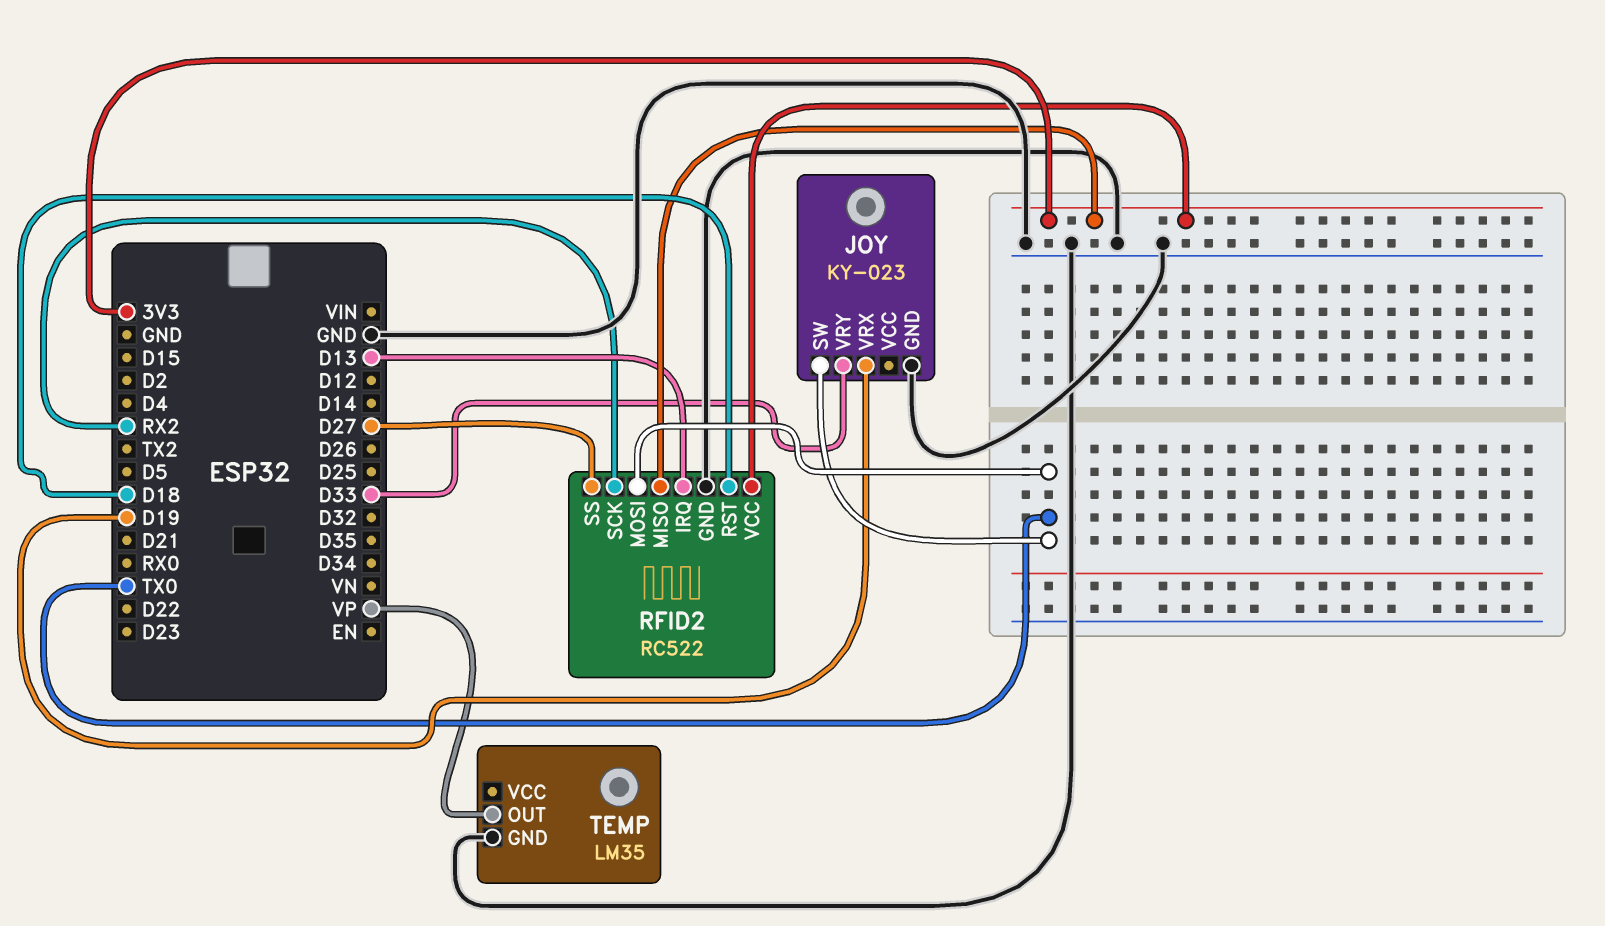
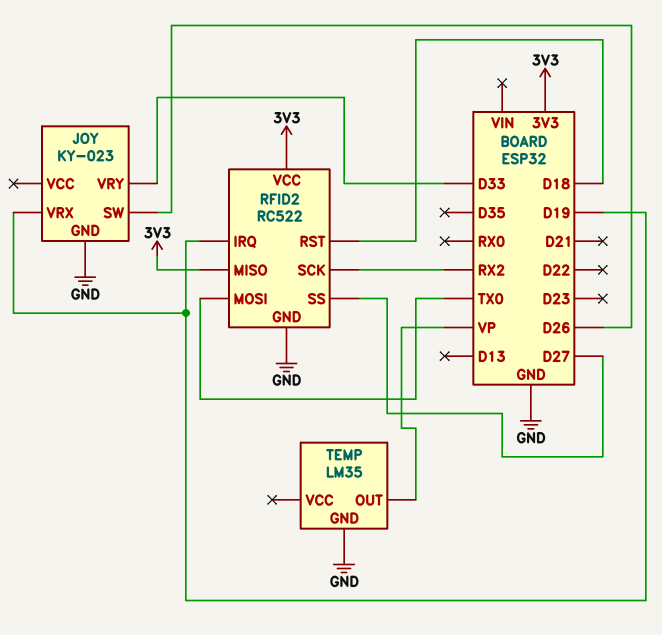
JOY pin SW: TX0 -> D26
RFID2 pin IRQ: D13 -> D19

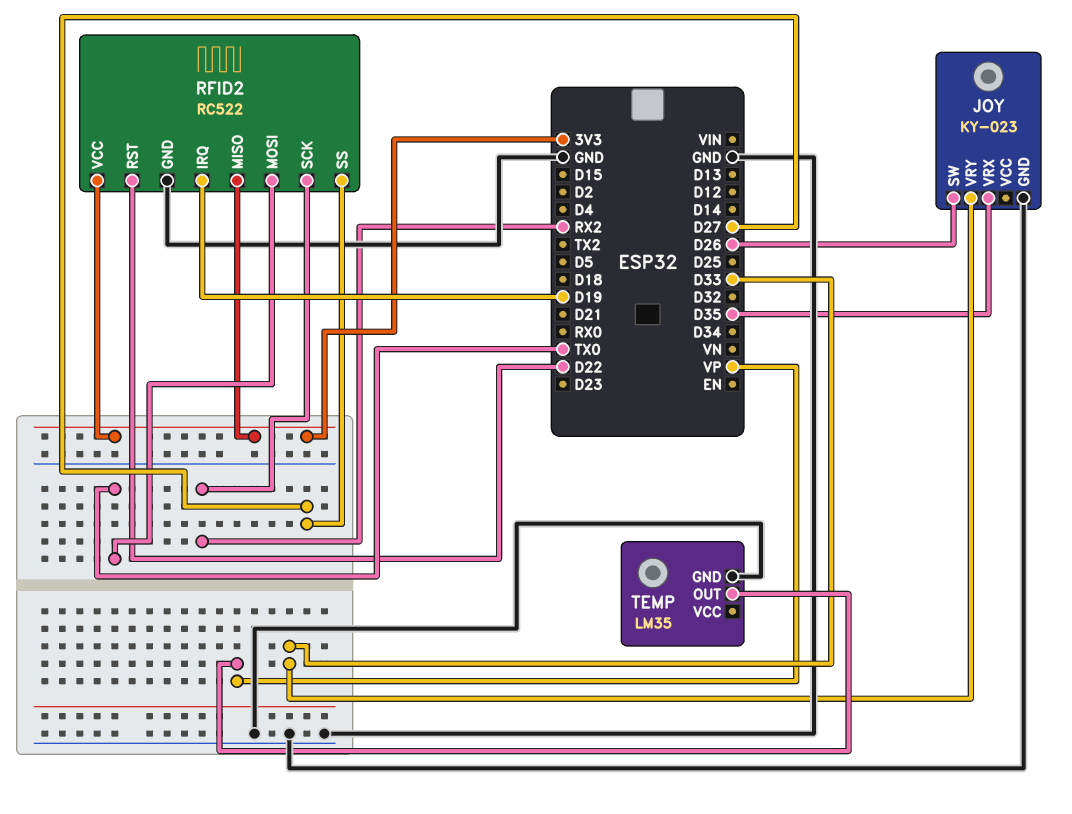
JOY pin VRX: D19 -> D35
RFID2 pin RST: D18 -> D22

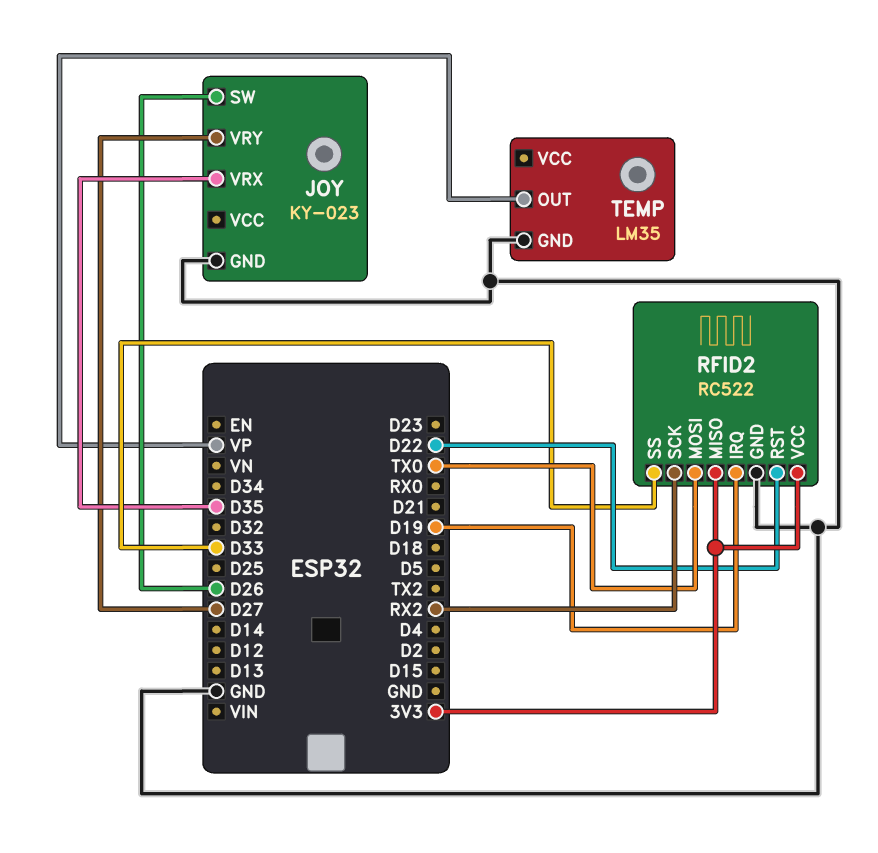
JOY pin VRY: D33 -> D27
RFID2 pin SS: D27 -> D33

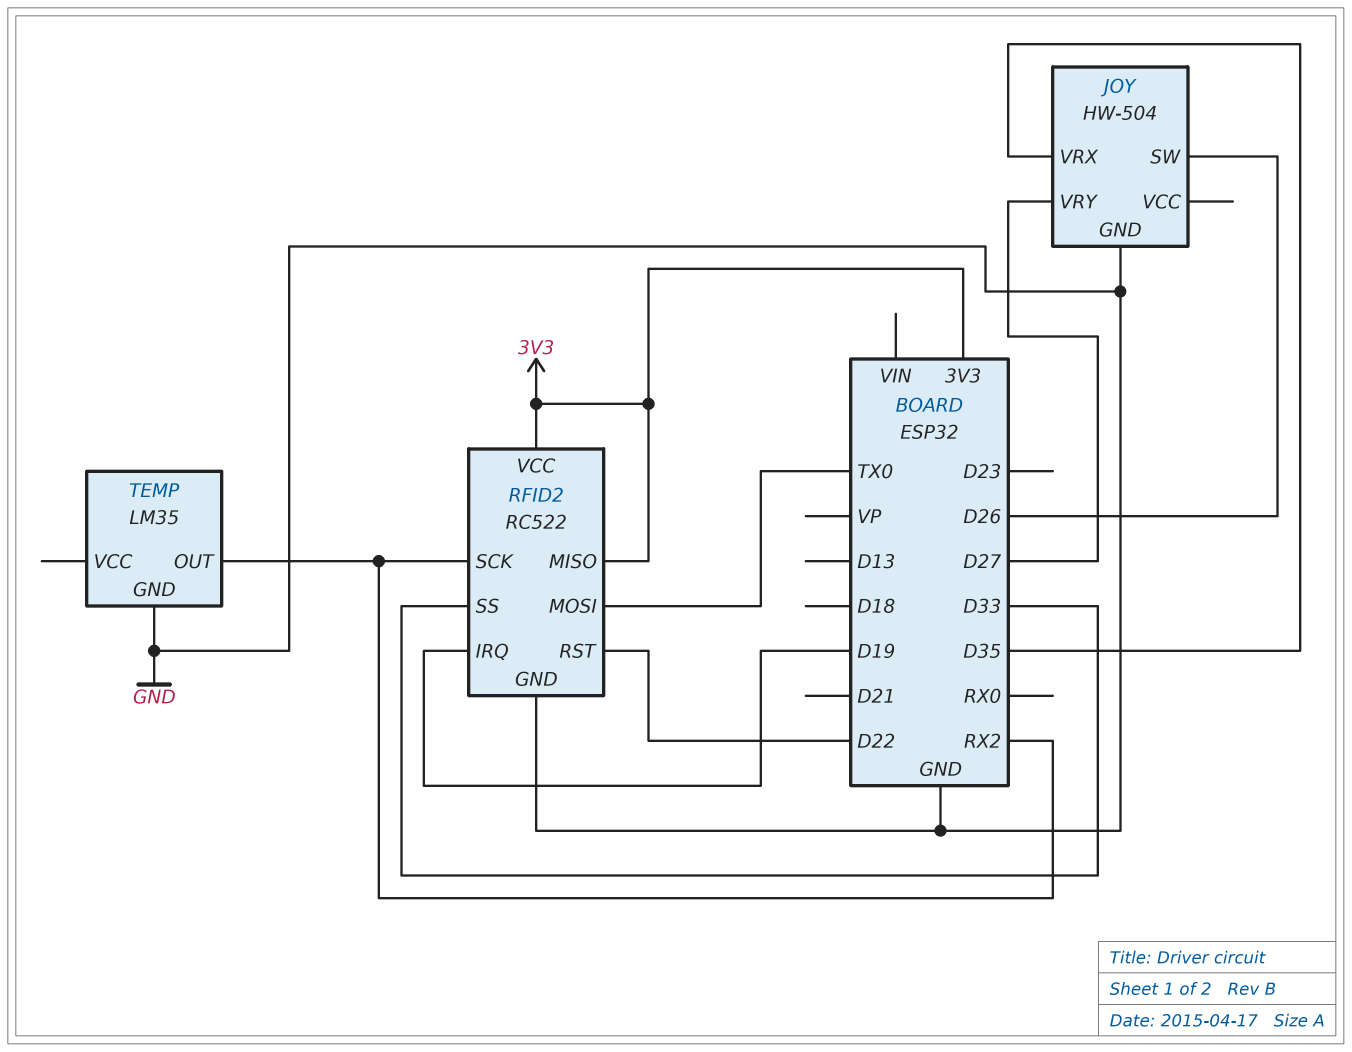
JOY: KY-023 -> HW-504
TEMP pin OUT: VP -> RX2

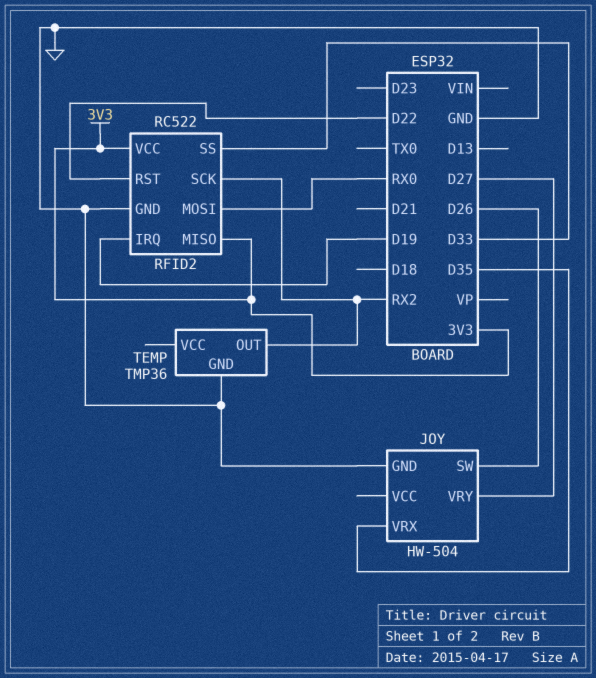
RFID2 pin MOSI: TX0 -> RX0
TEMP: LM35 -> TMP36

